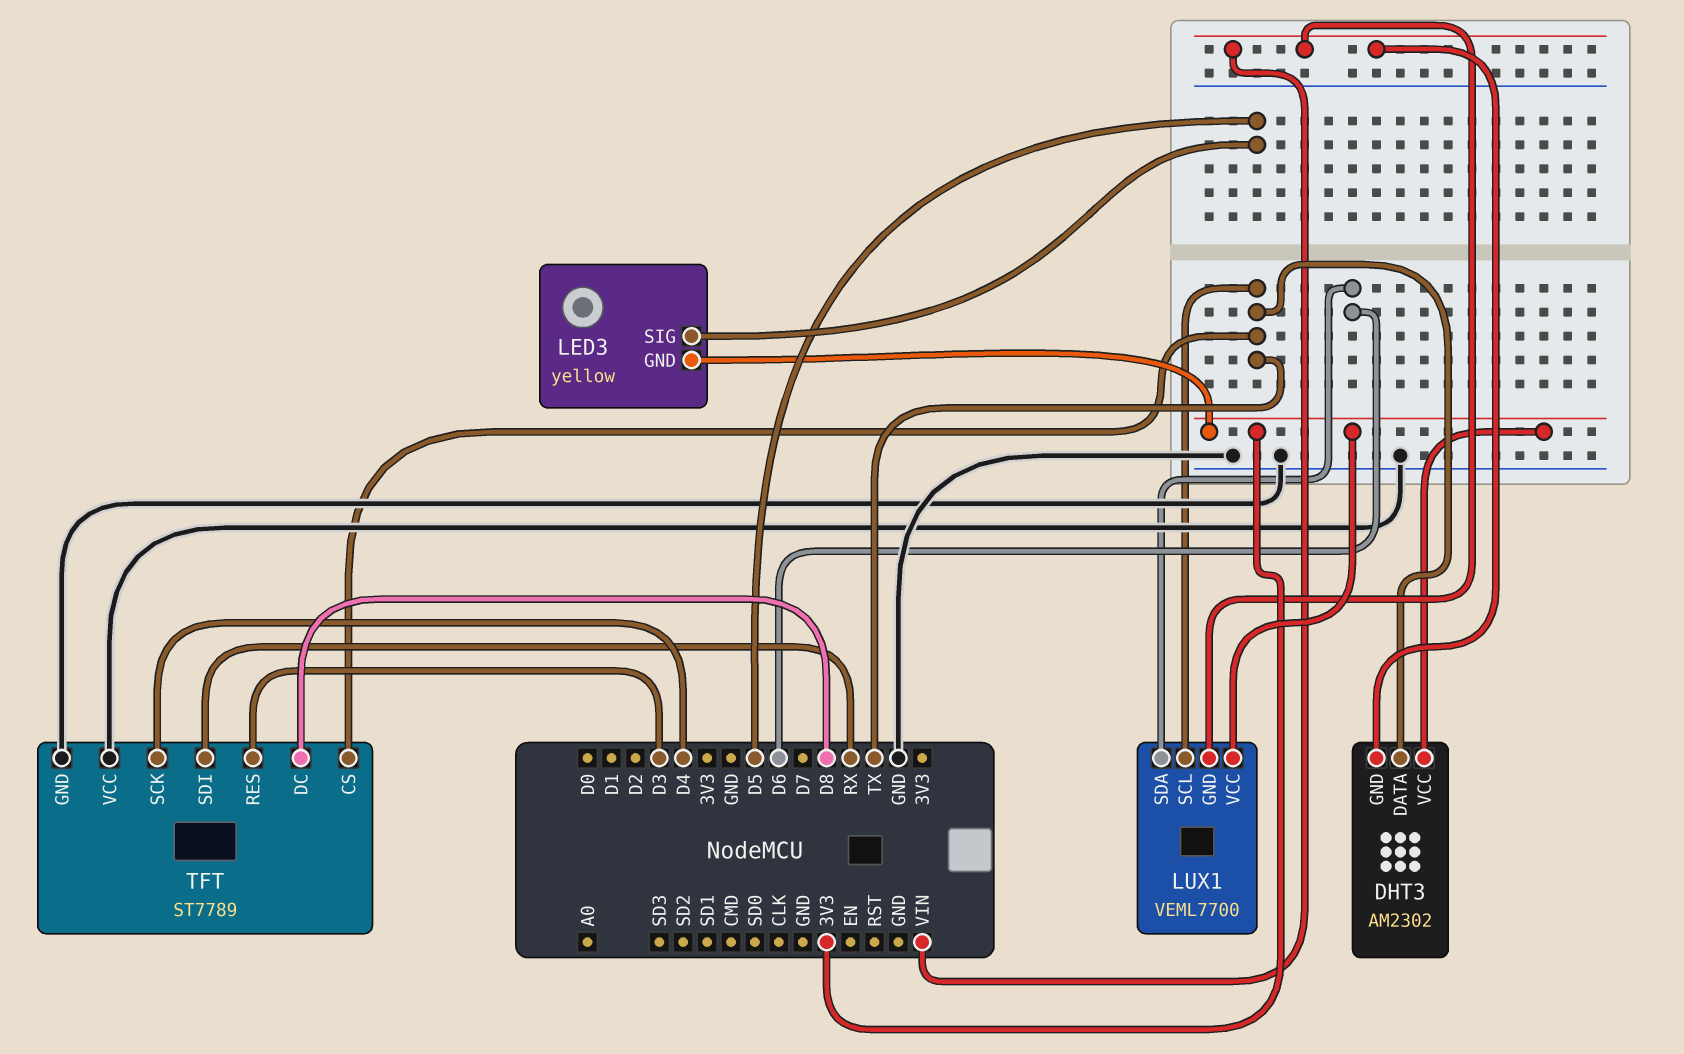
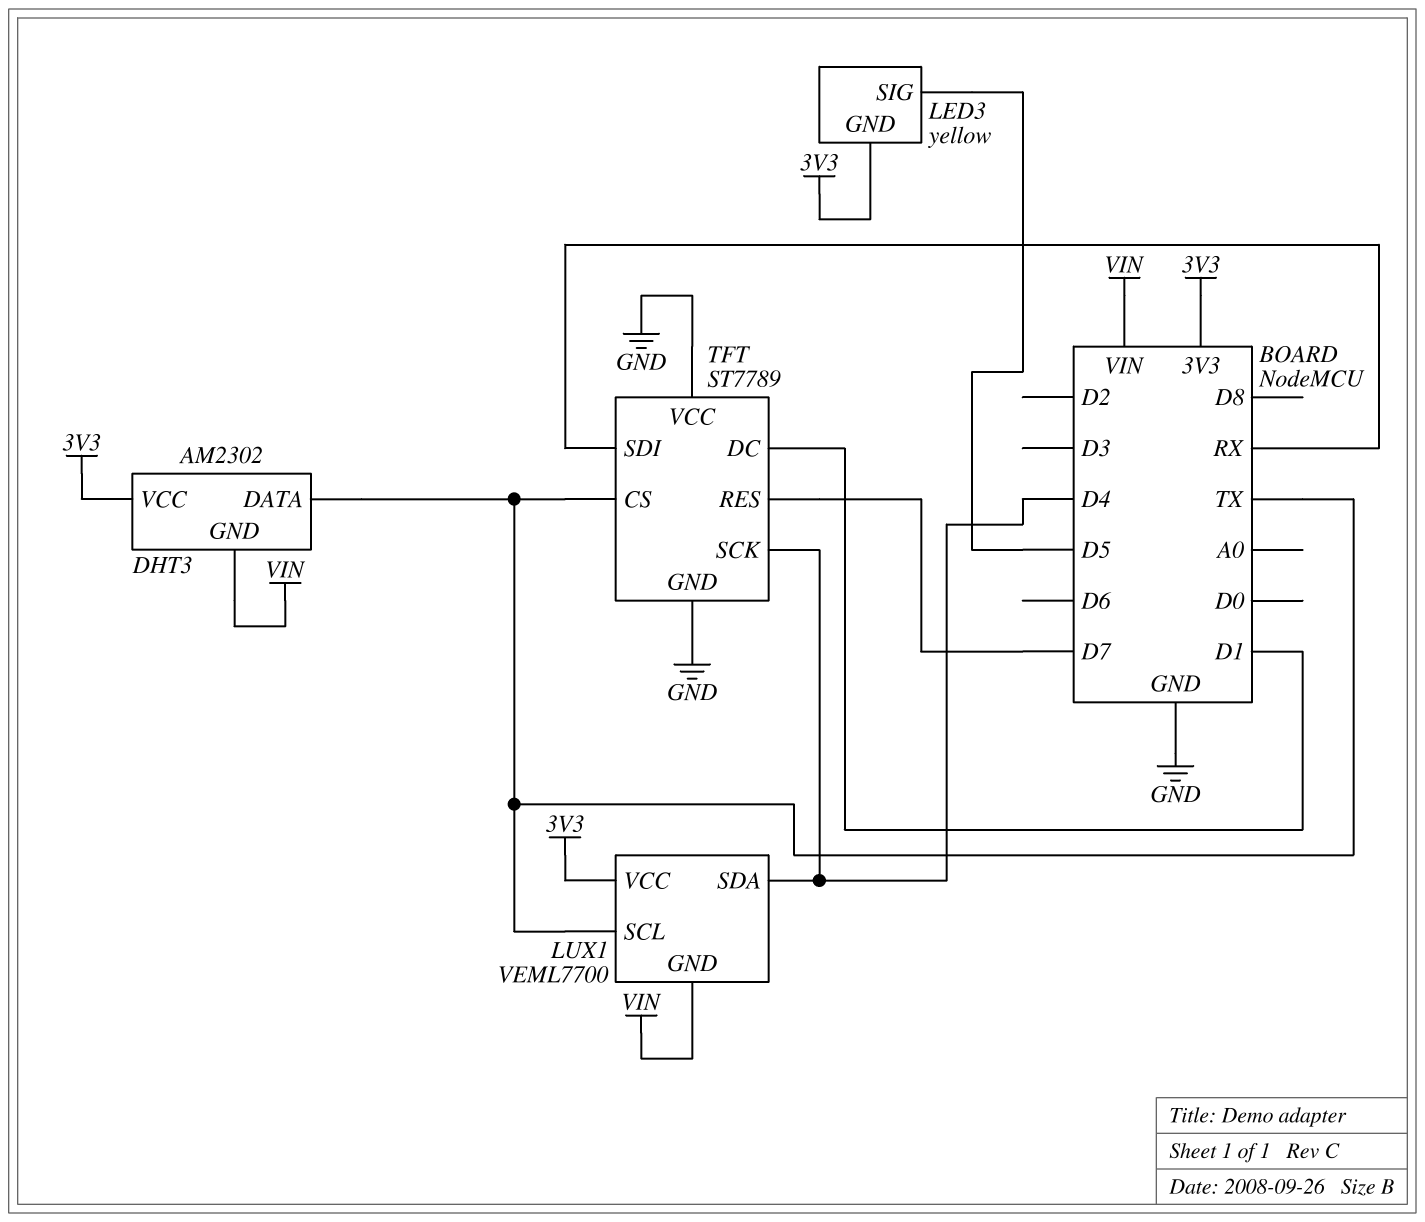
LUX1 pin SDA: D6 -> D4
TFT pin DC: D8 -> D1
TFT pin RES: D3 -> D7

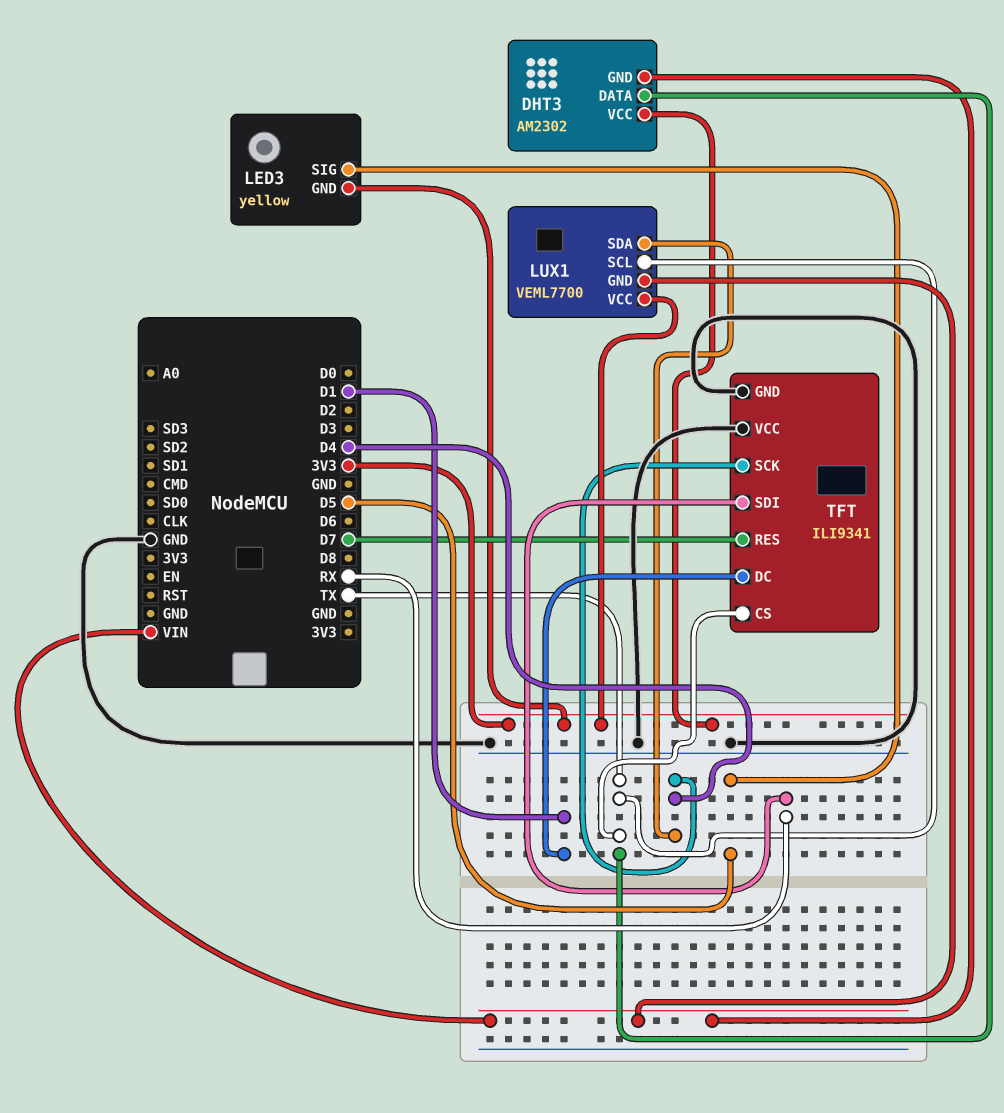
TFT: ST7789 -> ILI9341

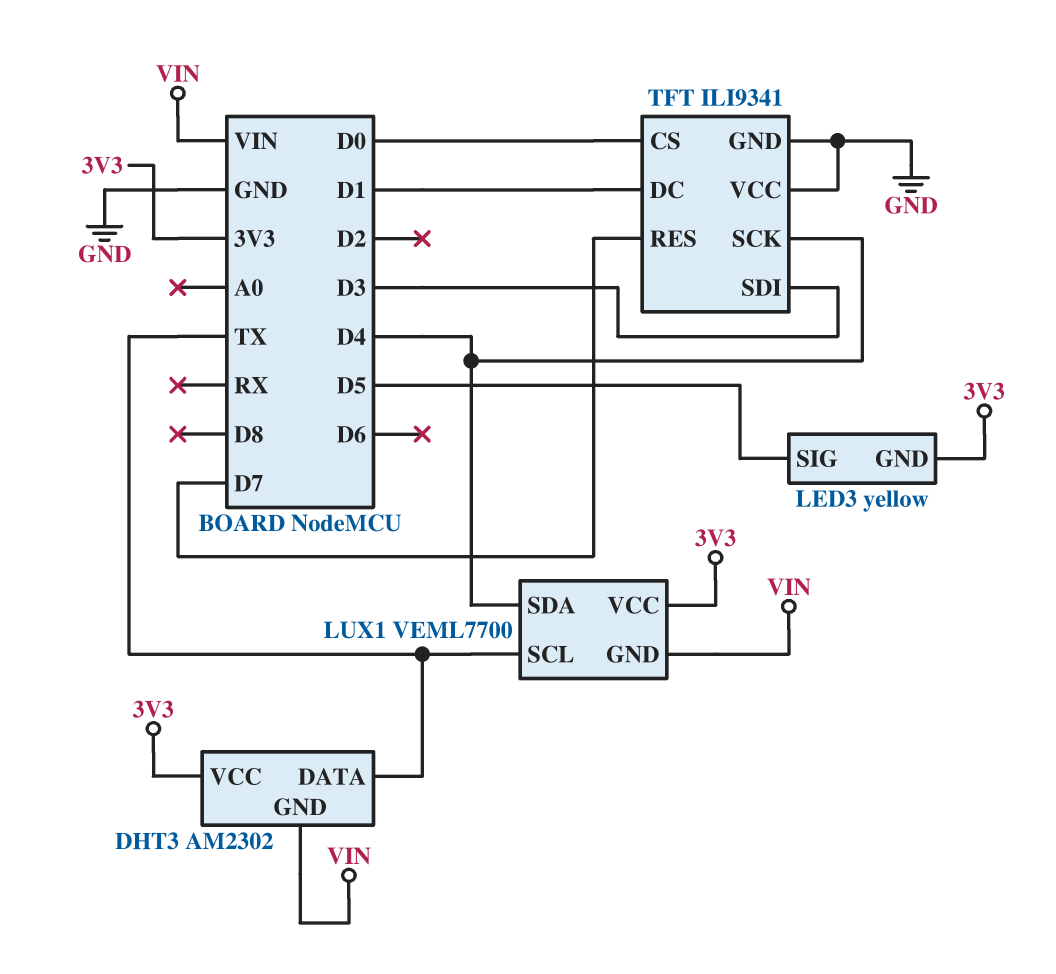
TFT pin CS: TX -> D0
TFT pin SDI: RX -> D3

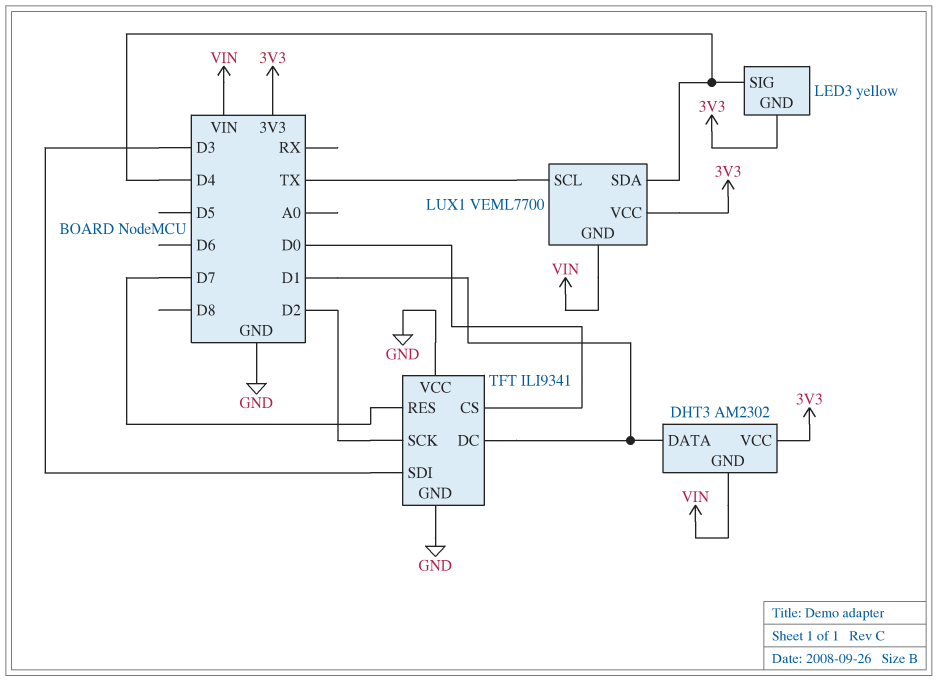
DHT3 pin DATA: TX -> D1
LED3 pin SIG: D5 -> D4
TFT pin SCK: D4 -> D2

